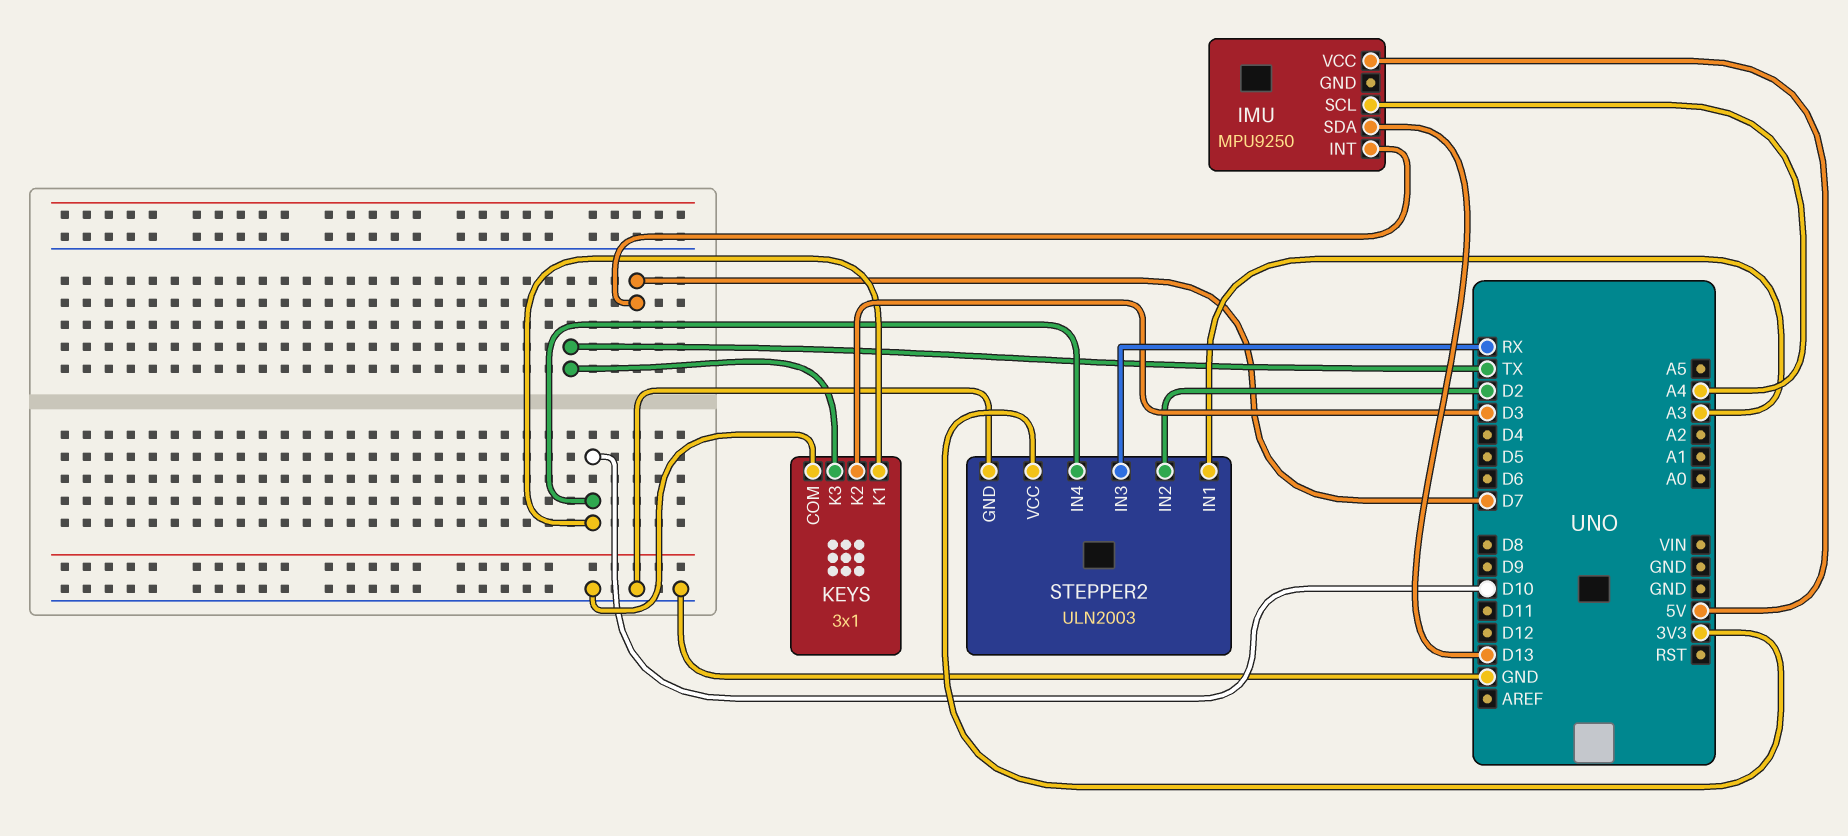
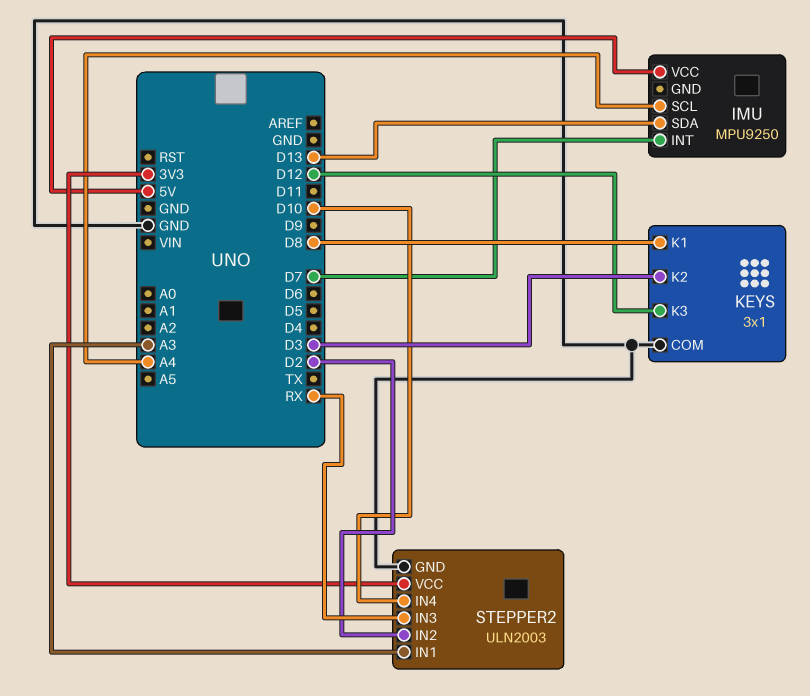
KEYS pin K1: D10 -> D8
KEYS pin K3: TX -> D12

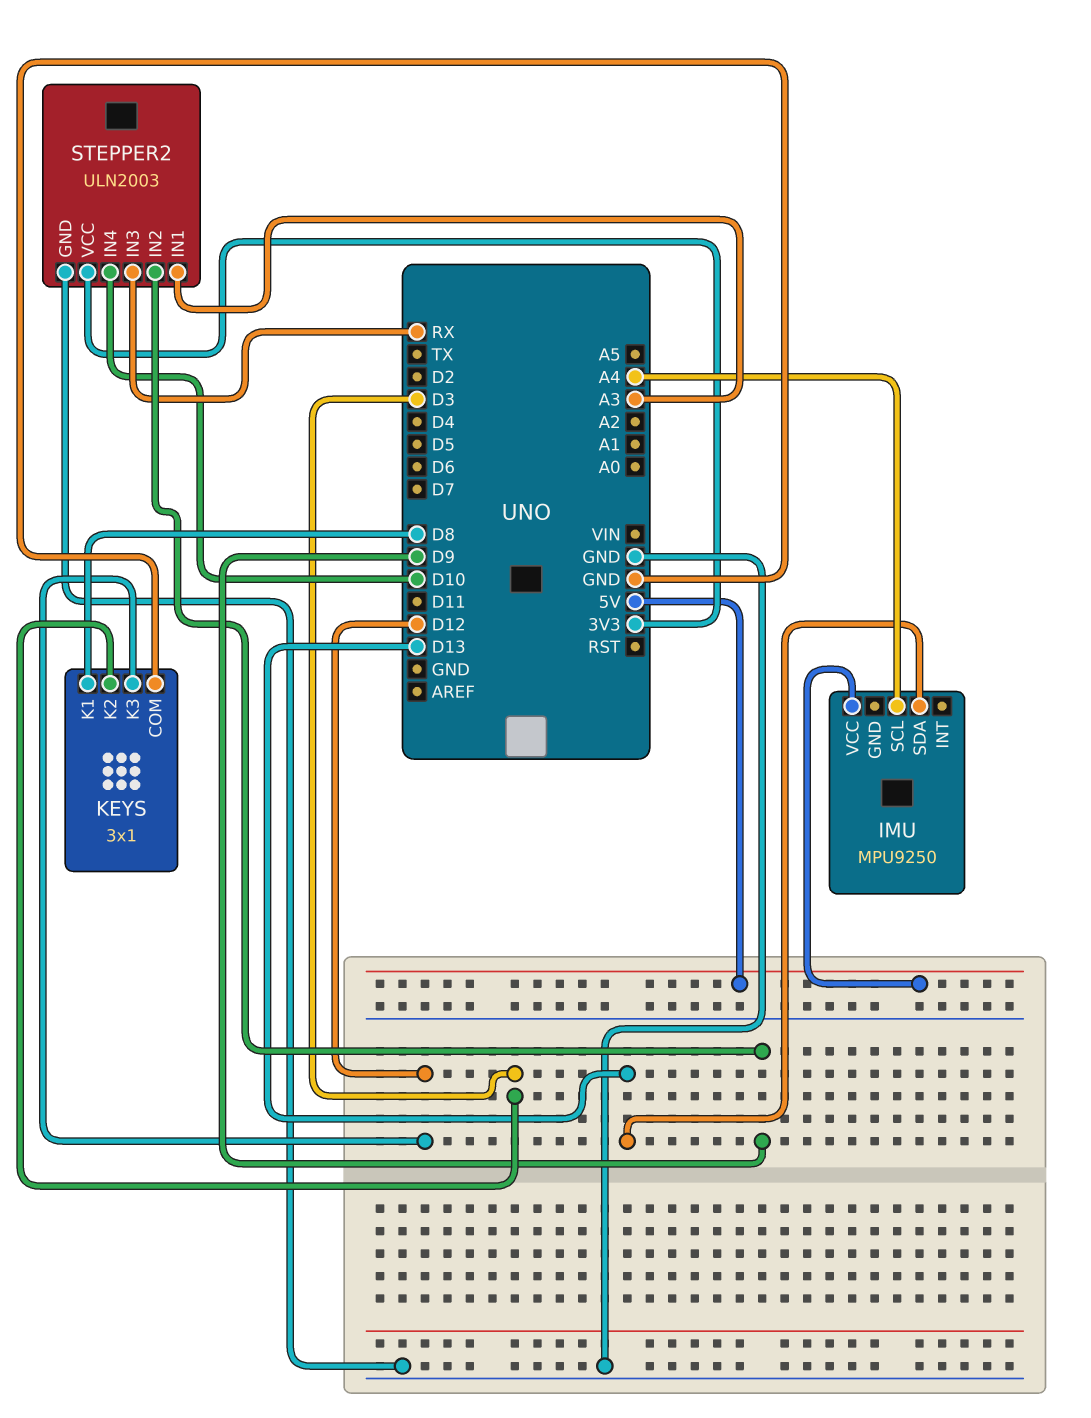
IMU pin INT: D7 -> none
STEPPER2 pin IN2: D2 -> D9

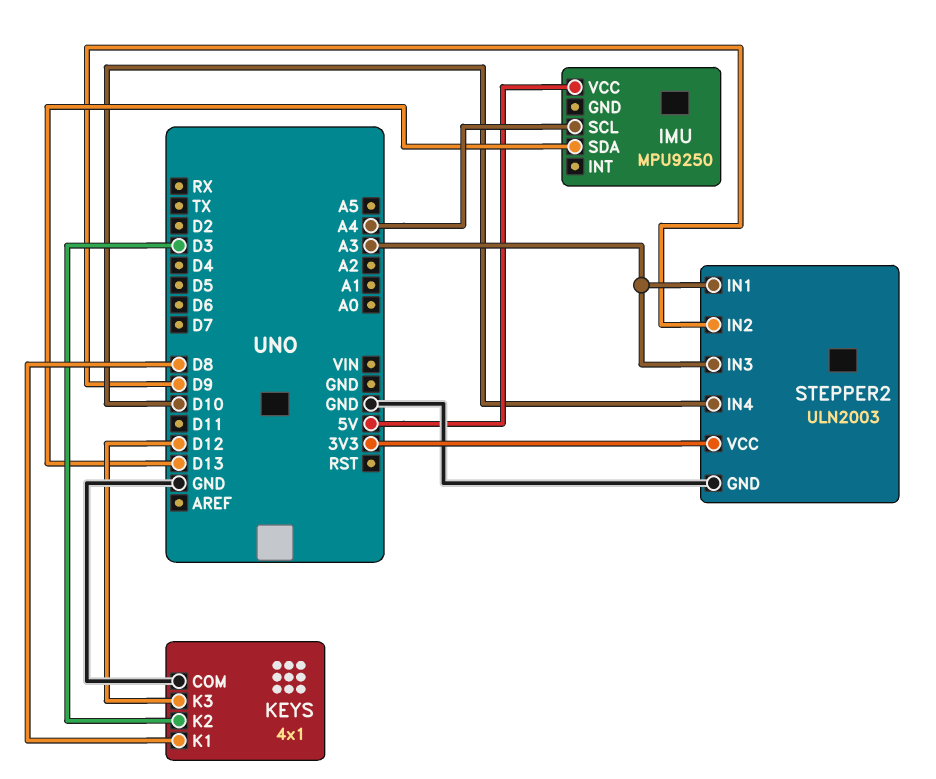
KEYS: 3x1 -> 4x1
STEPPER2 pin IN3: RX -> A3

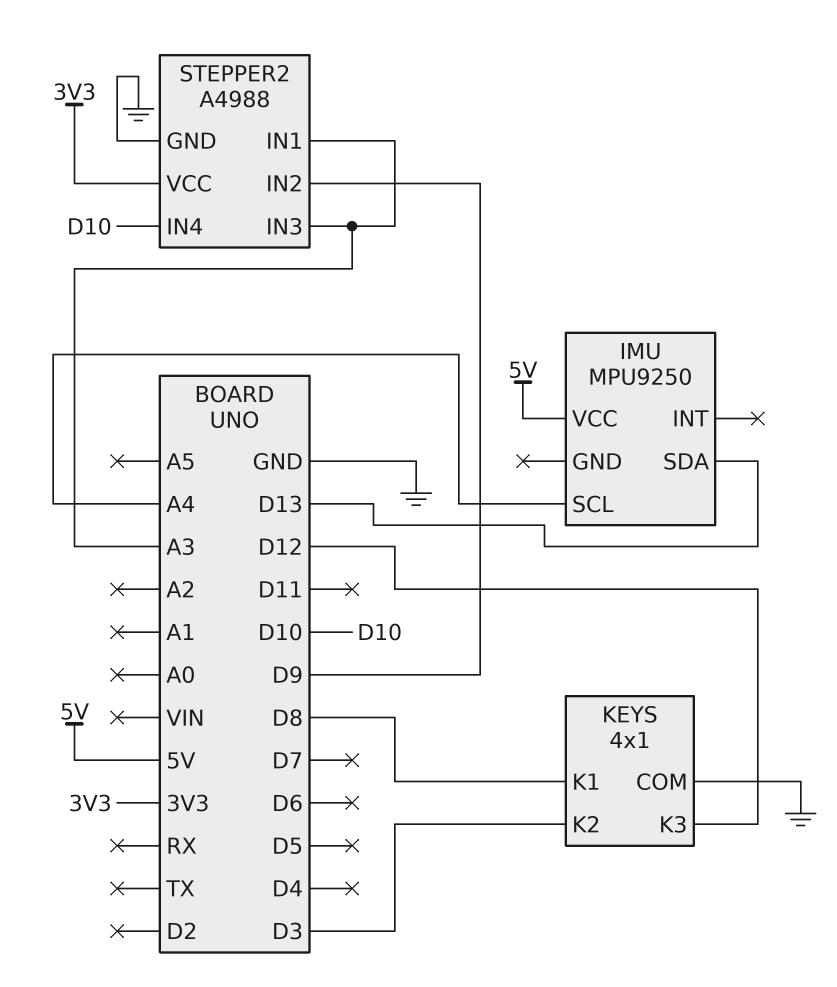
STEPPER2: ULN2003 -> A4988

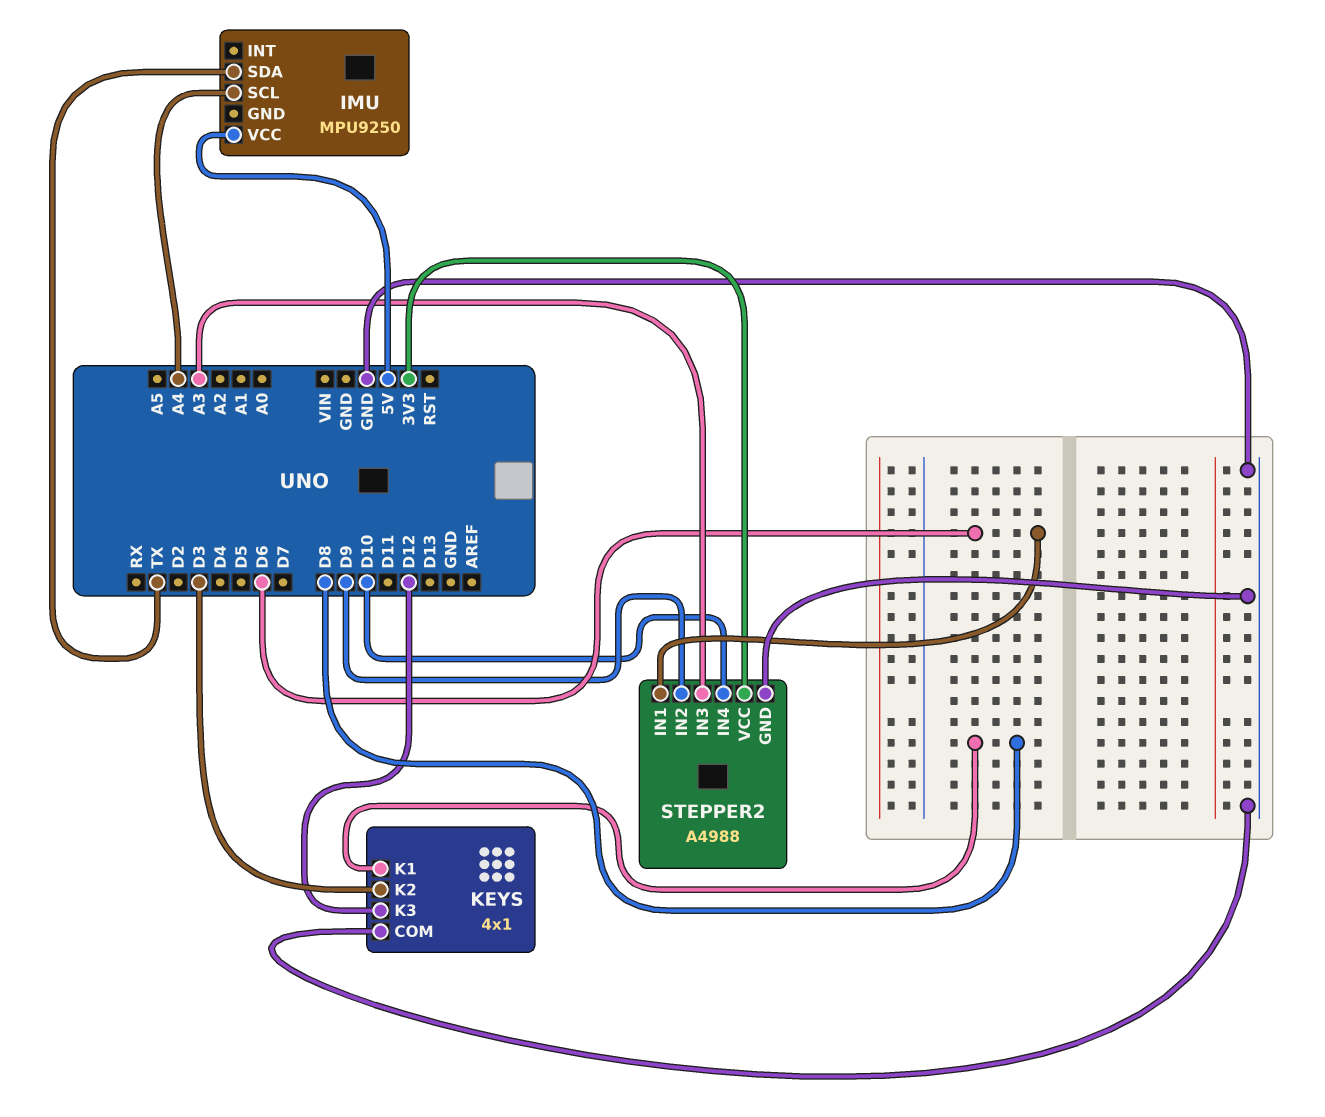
IMU pin SDA: D13 -> TX
STEPPER2 pin IN1: A3 -> D6

